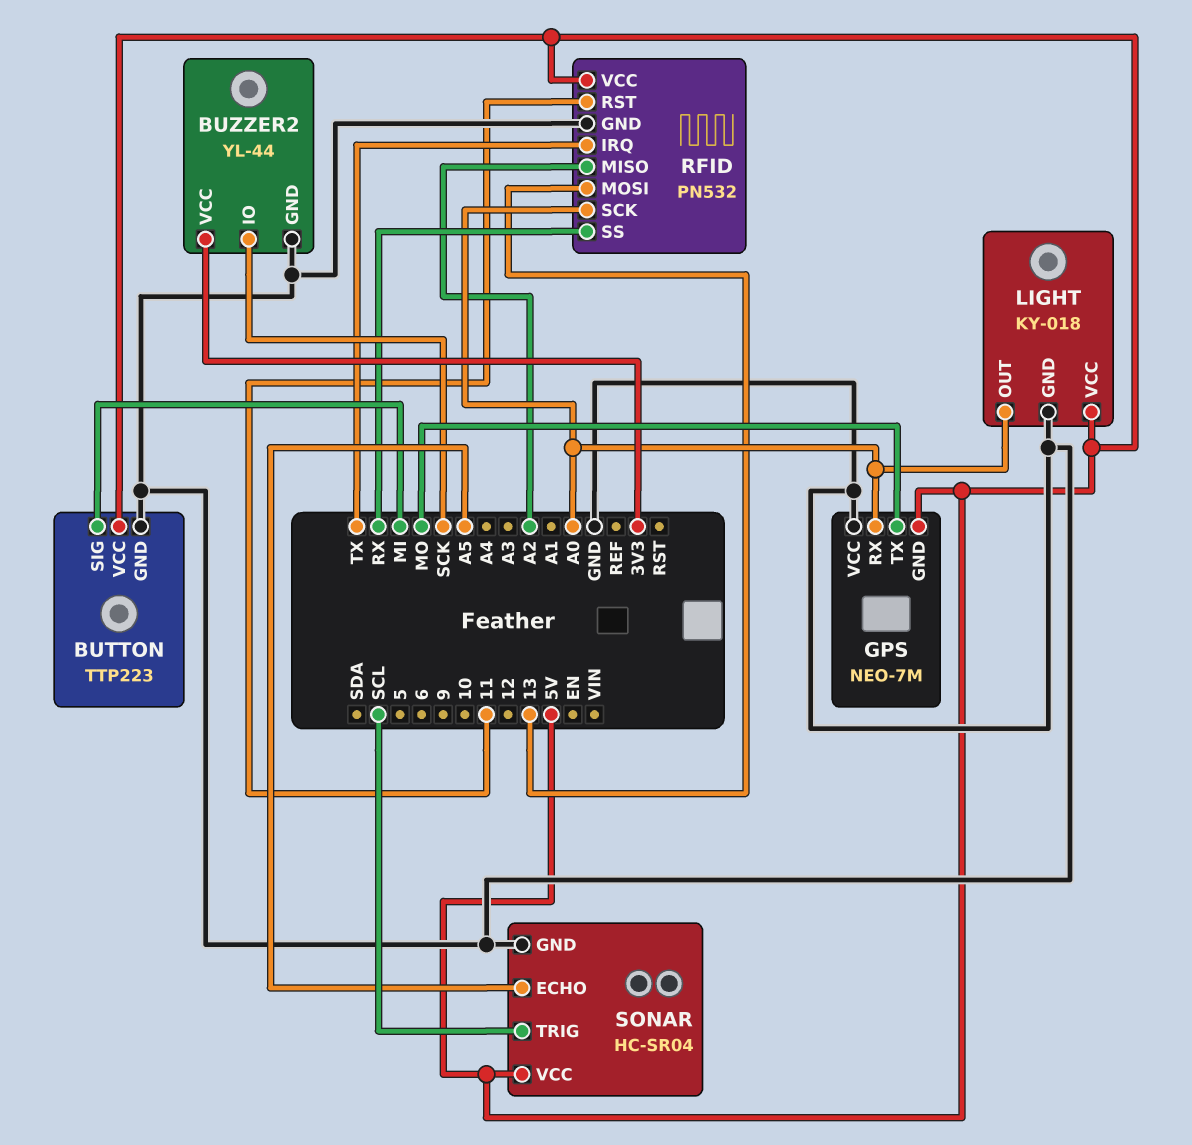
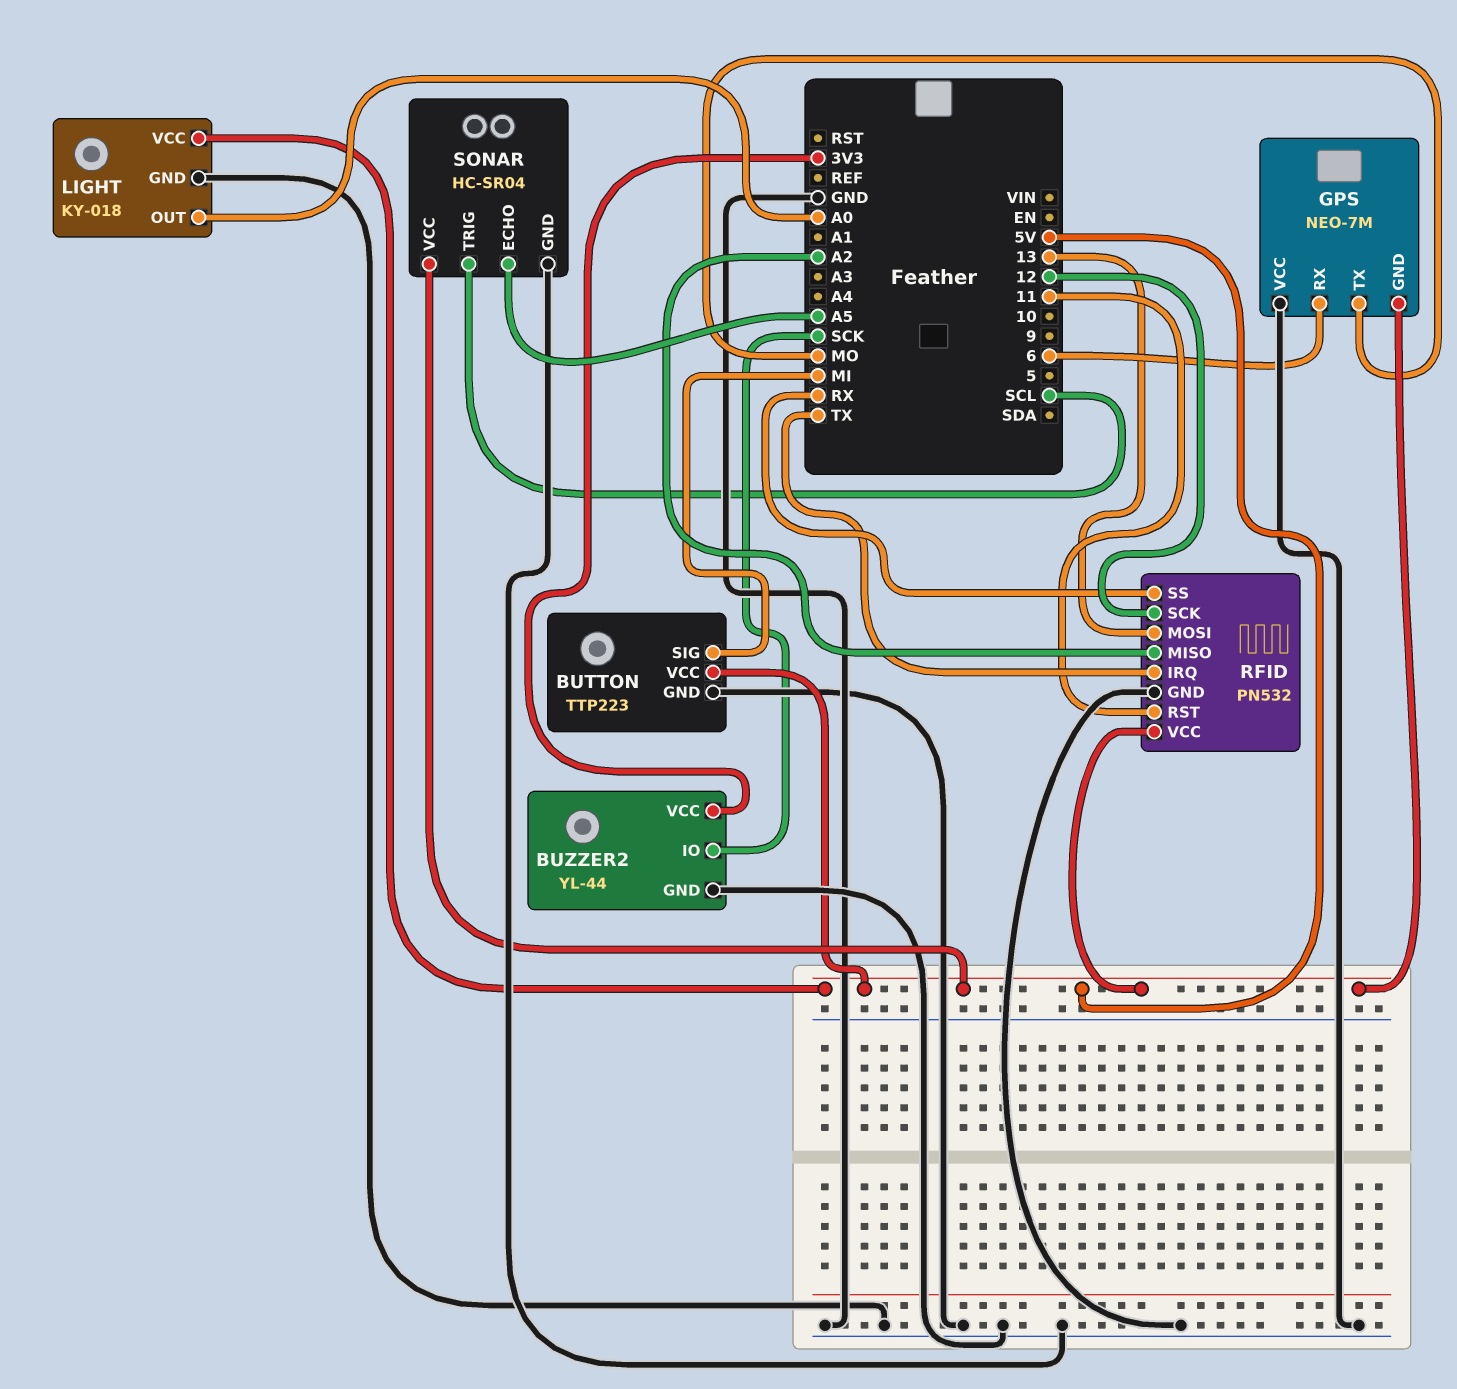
GPS pin RX: A0 -> 6
RFID pin SCK: A0 -> 12

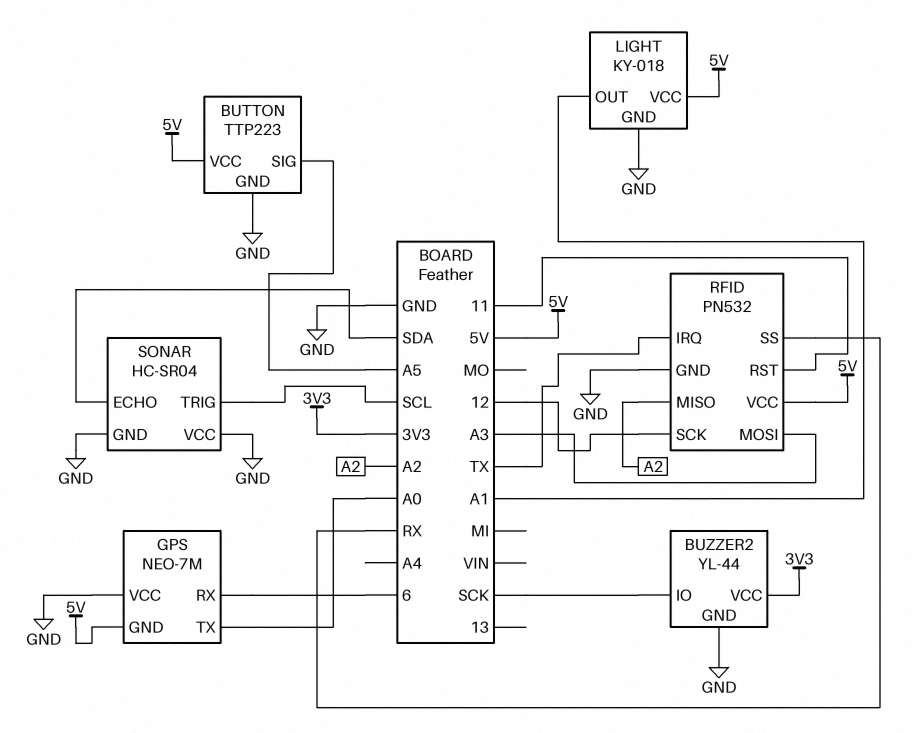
BUTTON pin SIG: MI -> A5
GPS pin TX: MO -> A0
LIGHT pin OUT: A0 -> A1
RFID pin MOSI: 13 -> A3
SONAR pin ECHO: A5 -> SDA
SONAR pin VCC: 5V -> GND

